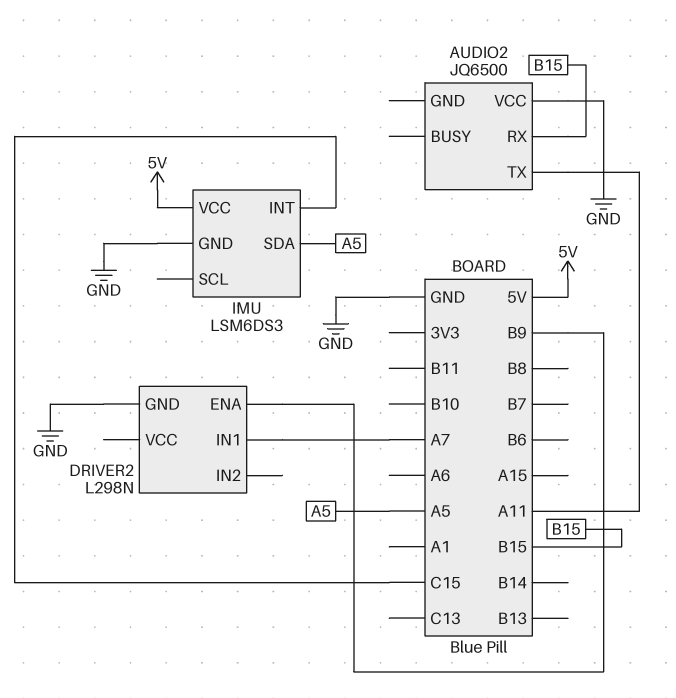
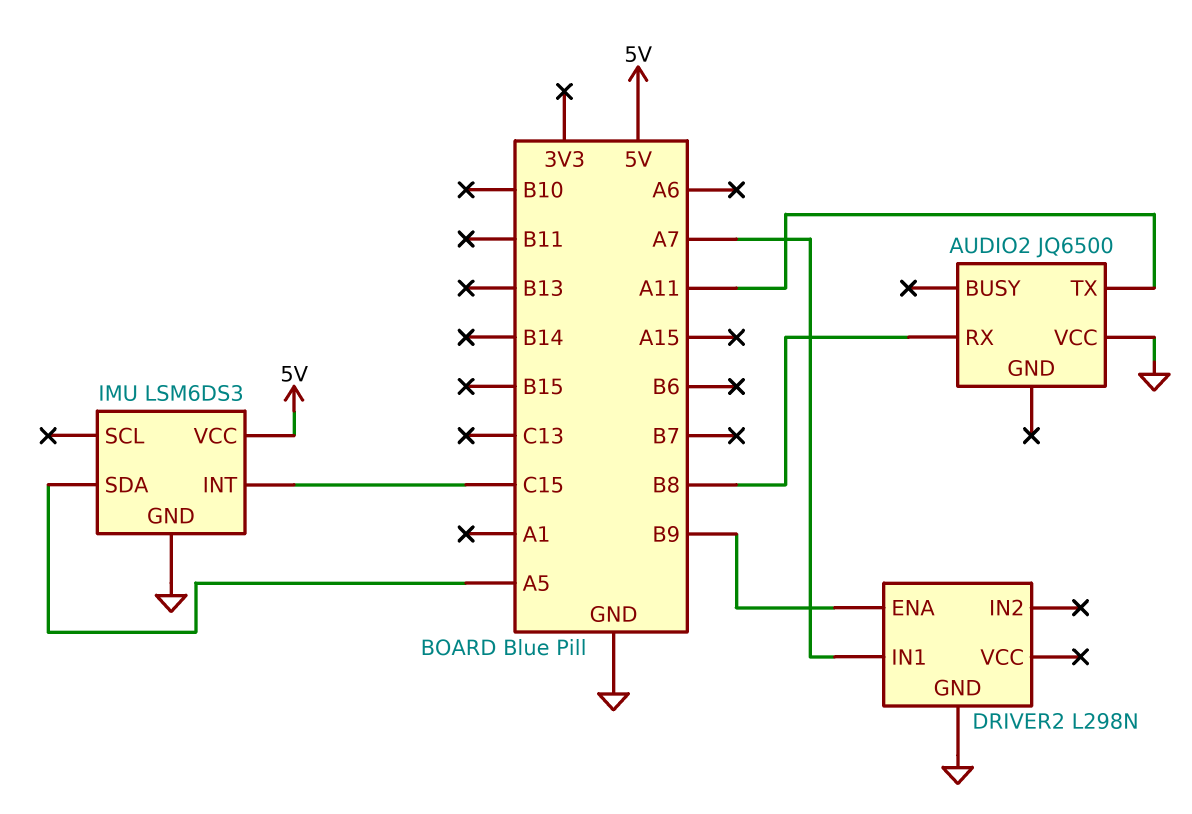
AUDIO2 pin RX: B15 -> B8

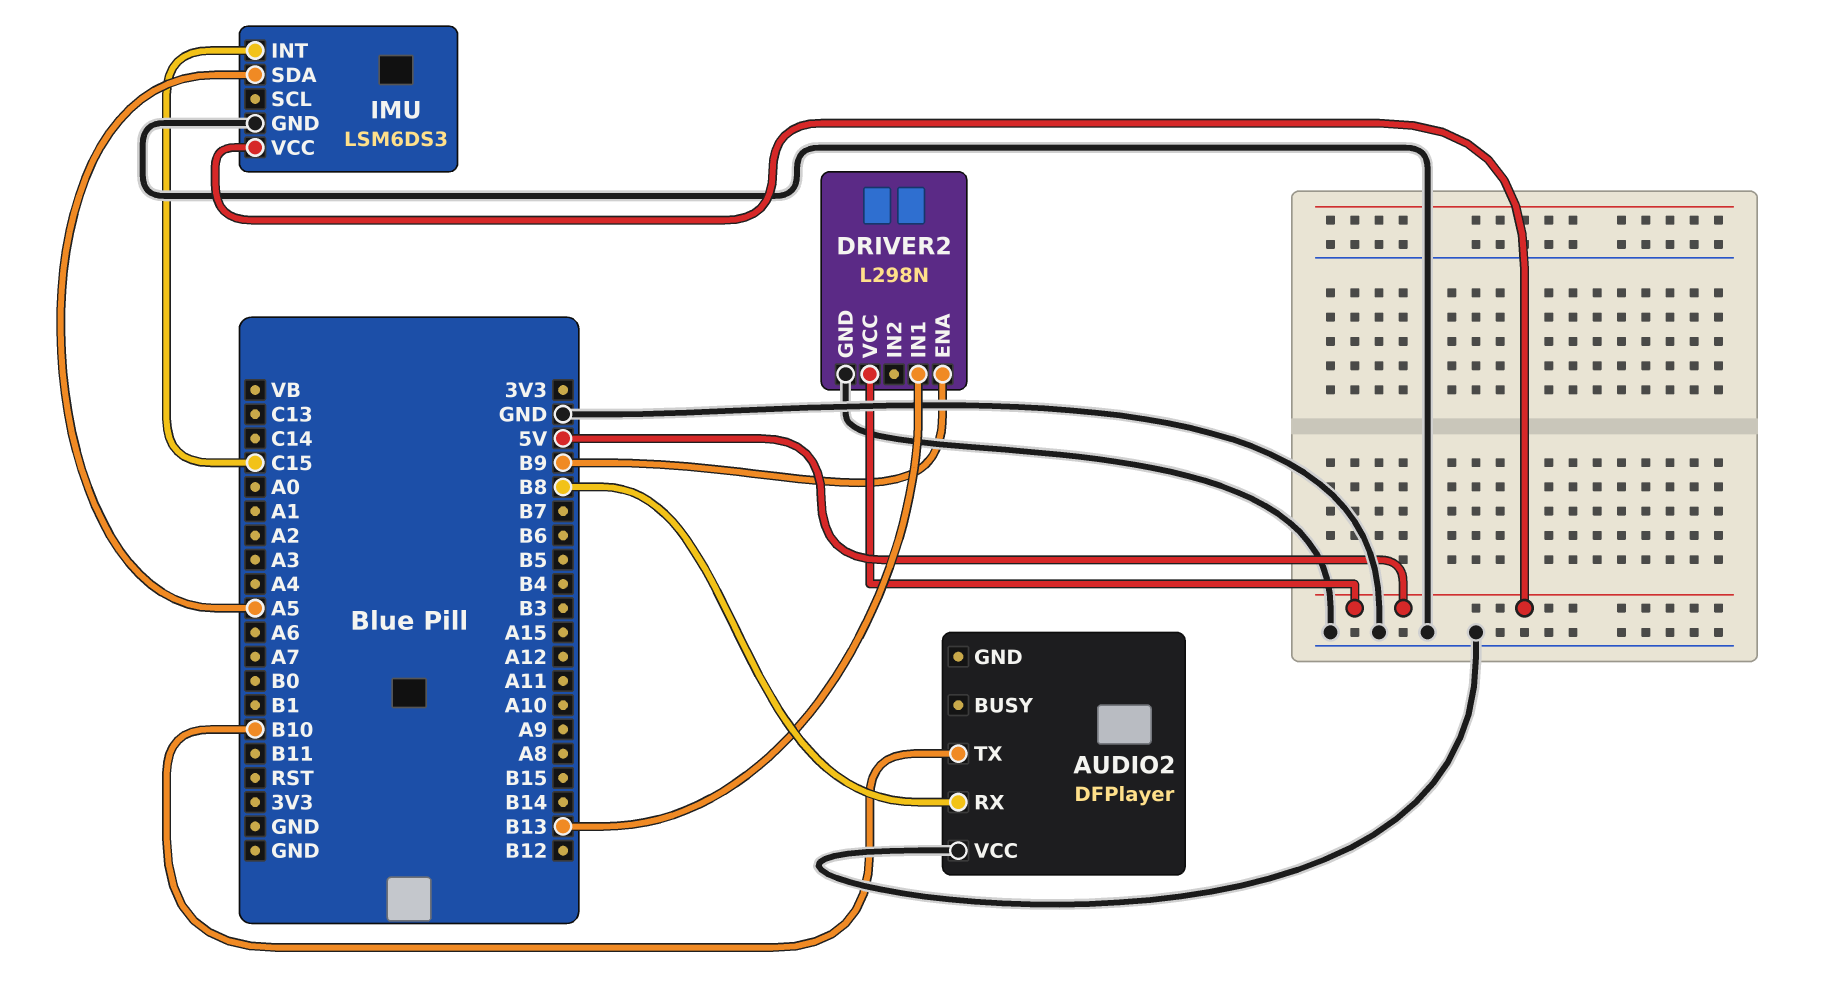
AUDIO2: JQ6500 -> DFPlayer
AUDIO2 pin TX: A11 -> B10
DRIVER2 pin IN1: A7 -> B13
DRIVER2 pin VCC: none -> 5V

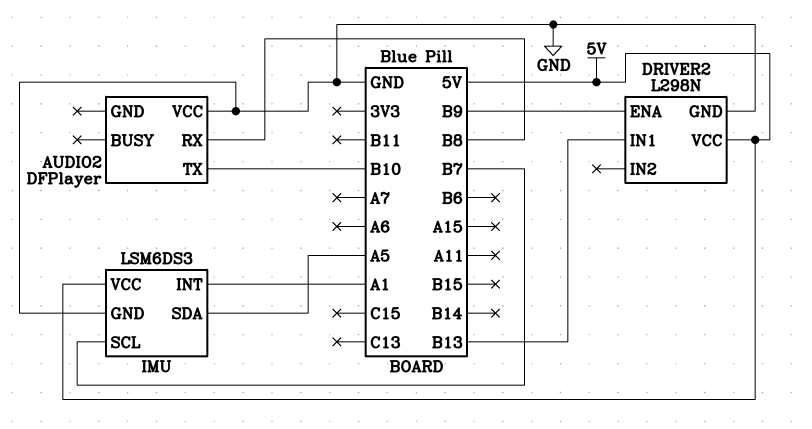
IMU pin INT: C15 -> A1
IMU pin SCL: none -> B7

